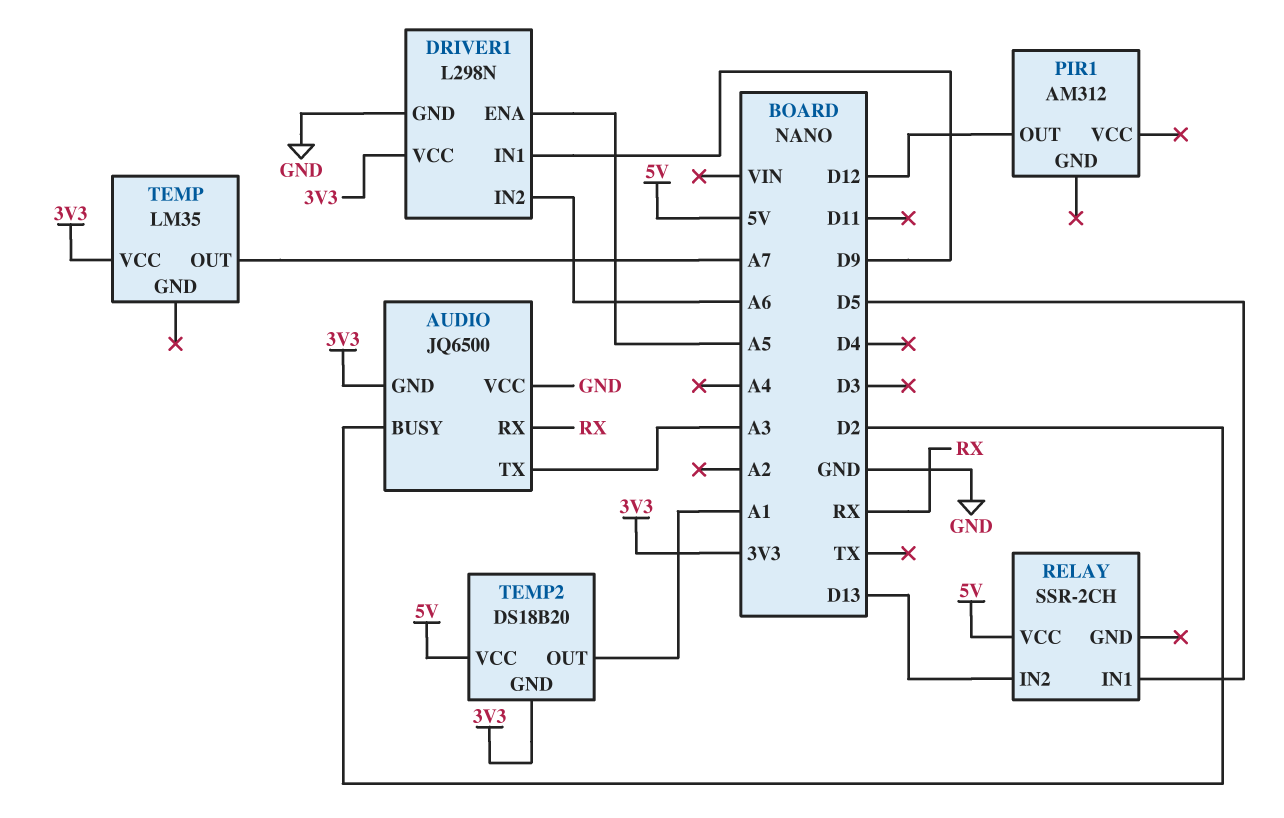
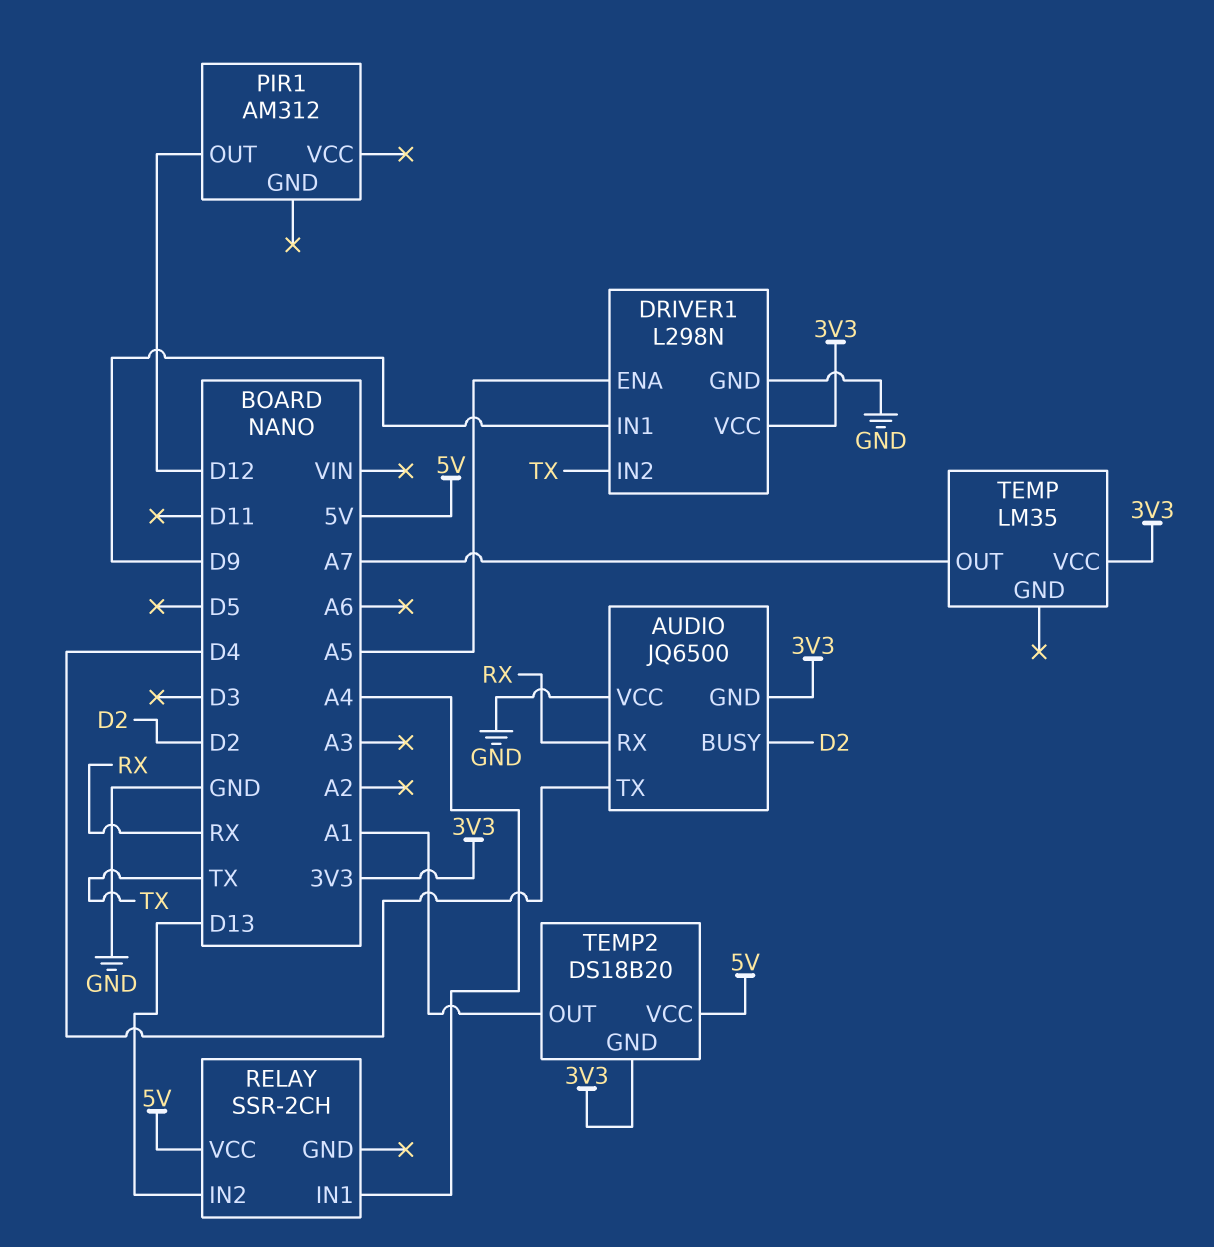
AUDIO pin TX: A3 -> D4
DRIVER1 pin IN2: A6 -> TX
RELAY pin IN1: D5 -> A4

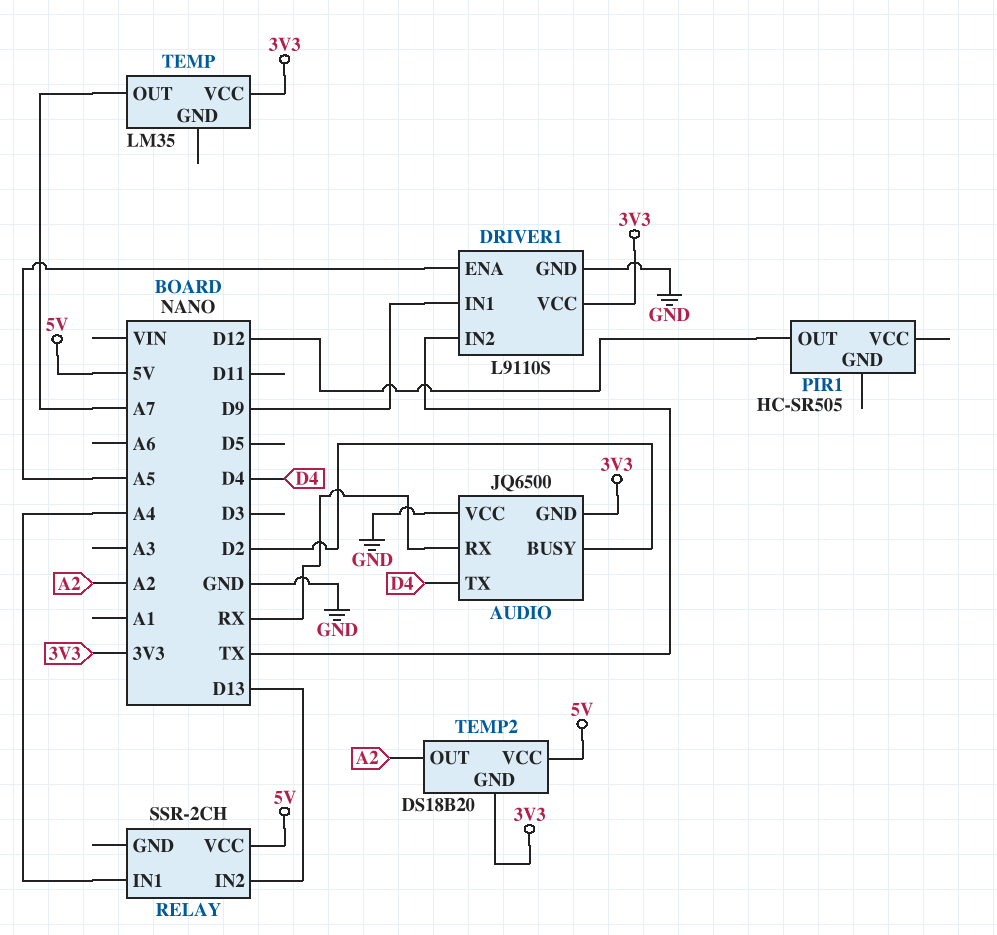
DRIVER1: L298N -> L9110S
PIR1: AM312 -> HC-SR505
TEMP2 pin OUT: A1 -> A2

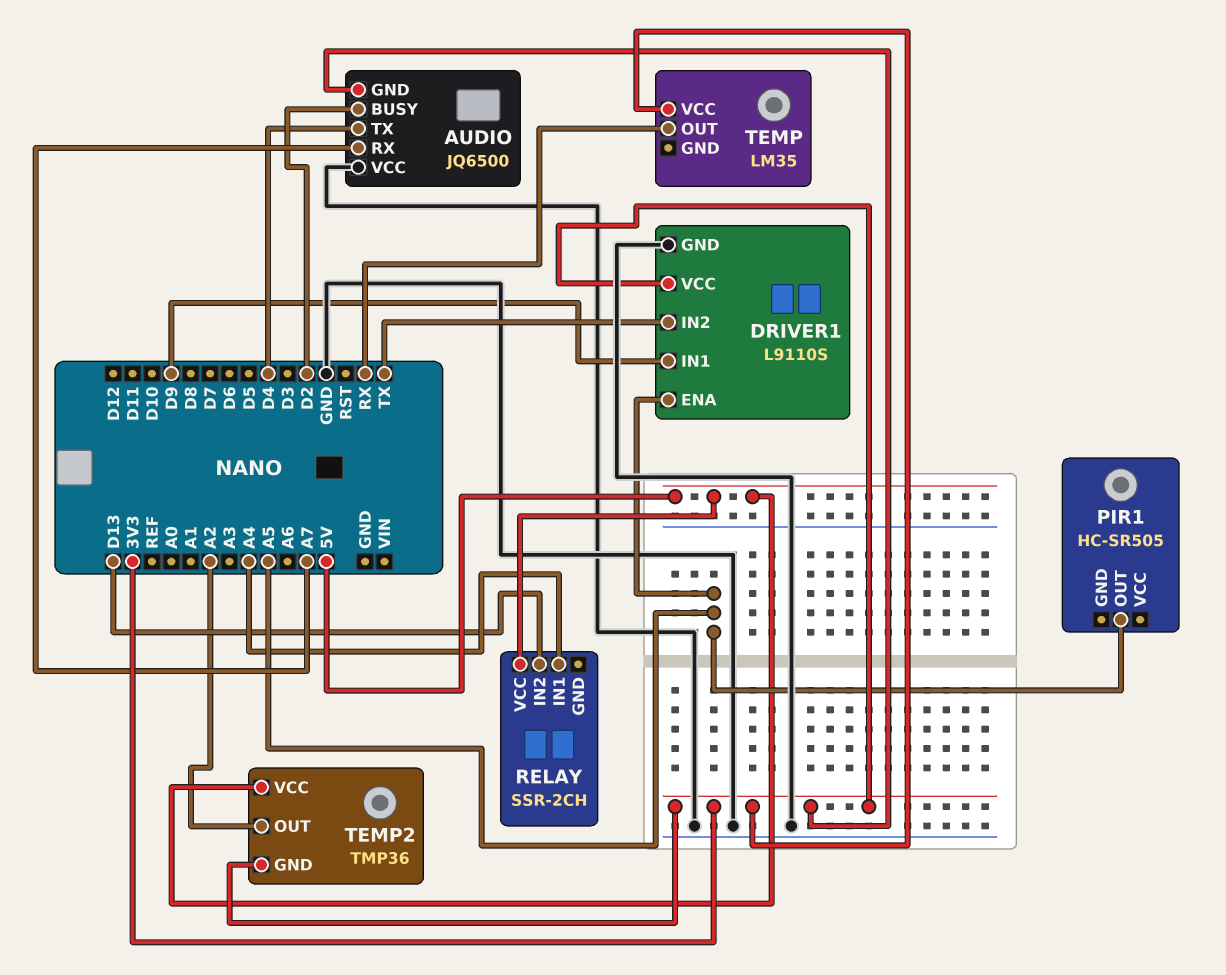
AUDIO pin RX: RX -> A7
PIR1 pin OUT: D12 -> A5
TEMP pin OUT: A7 -> RX
TEMP2: DS18B20 -> TMP36

